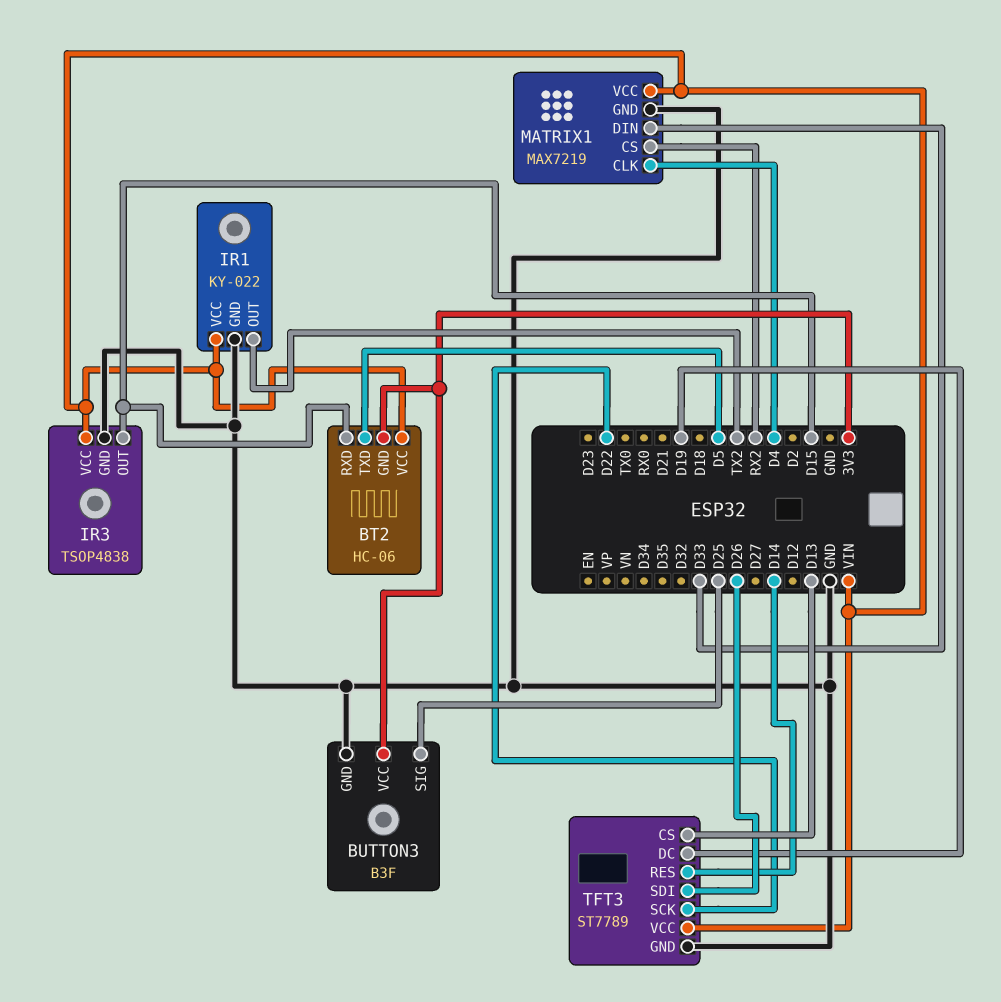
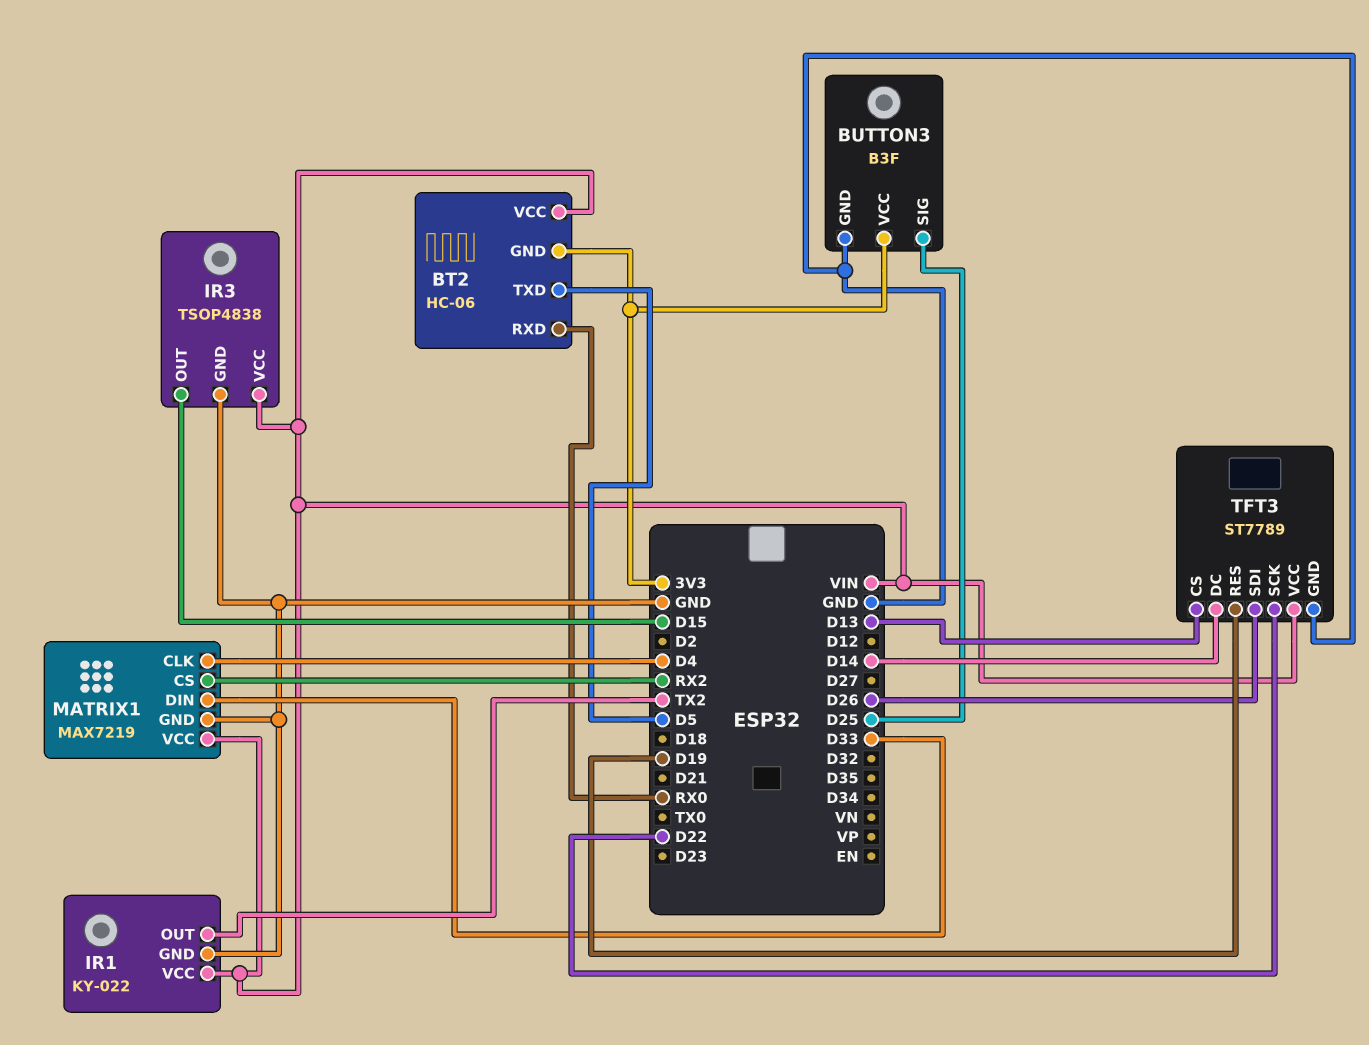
BT2 pin RXD: D15 -> RX0
TFT3 pin DC: D19 -> D14
TFT3 pin RES: D14 -> D19

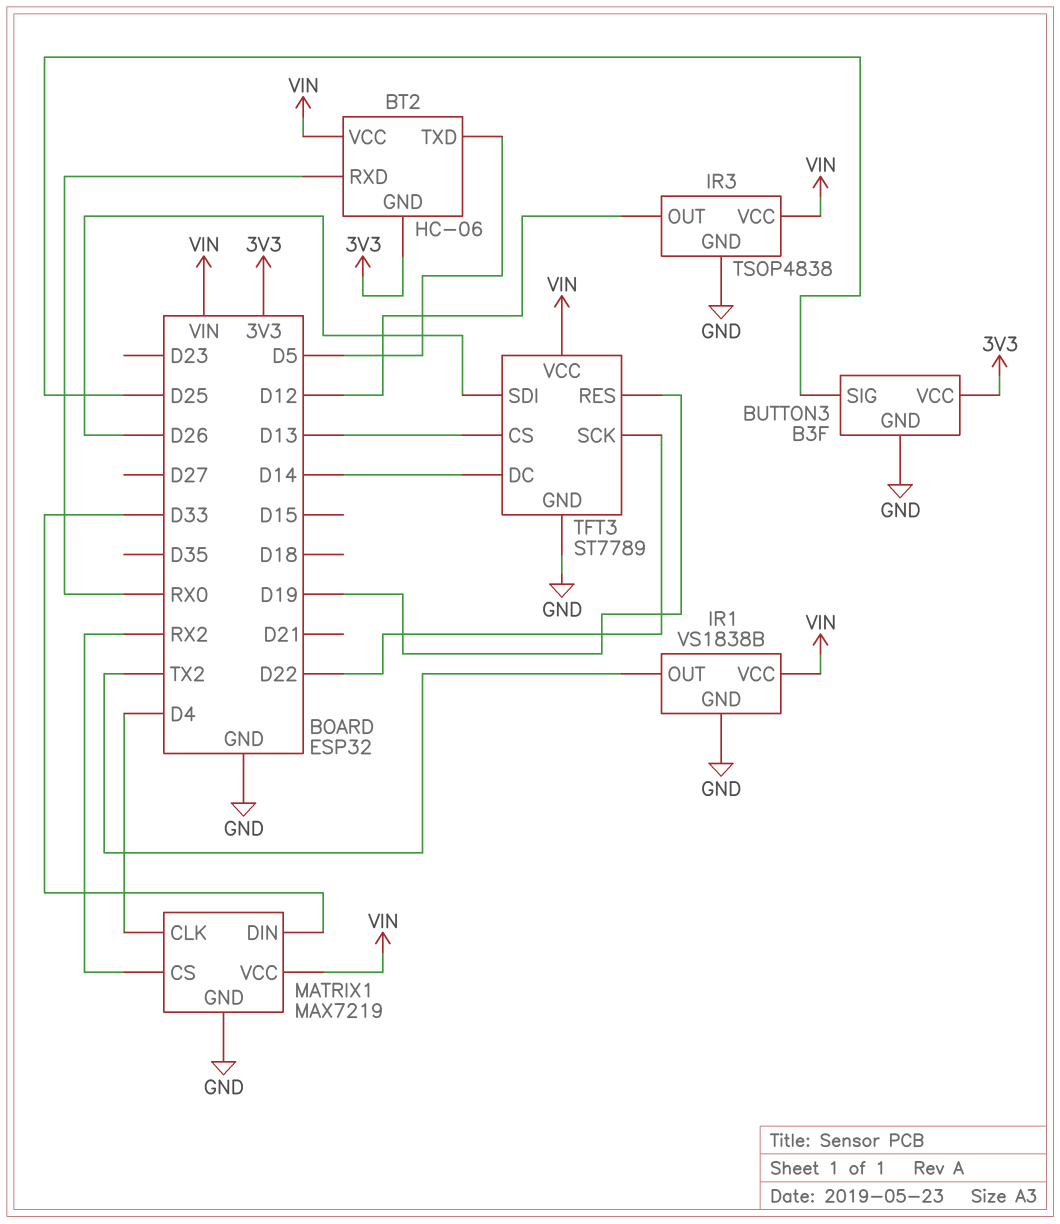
IR1: KY-022 -> VS1838B
IR3 pin OUT: D15 -> D12

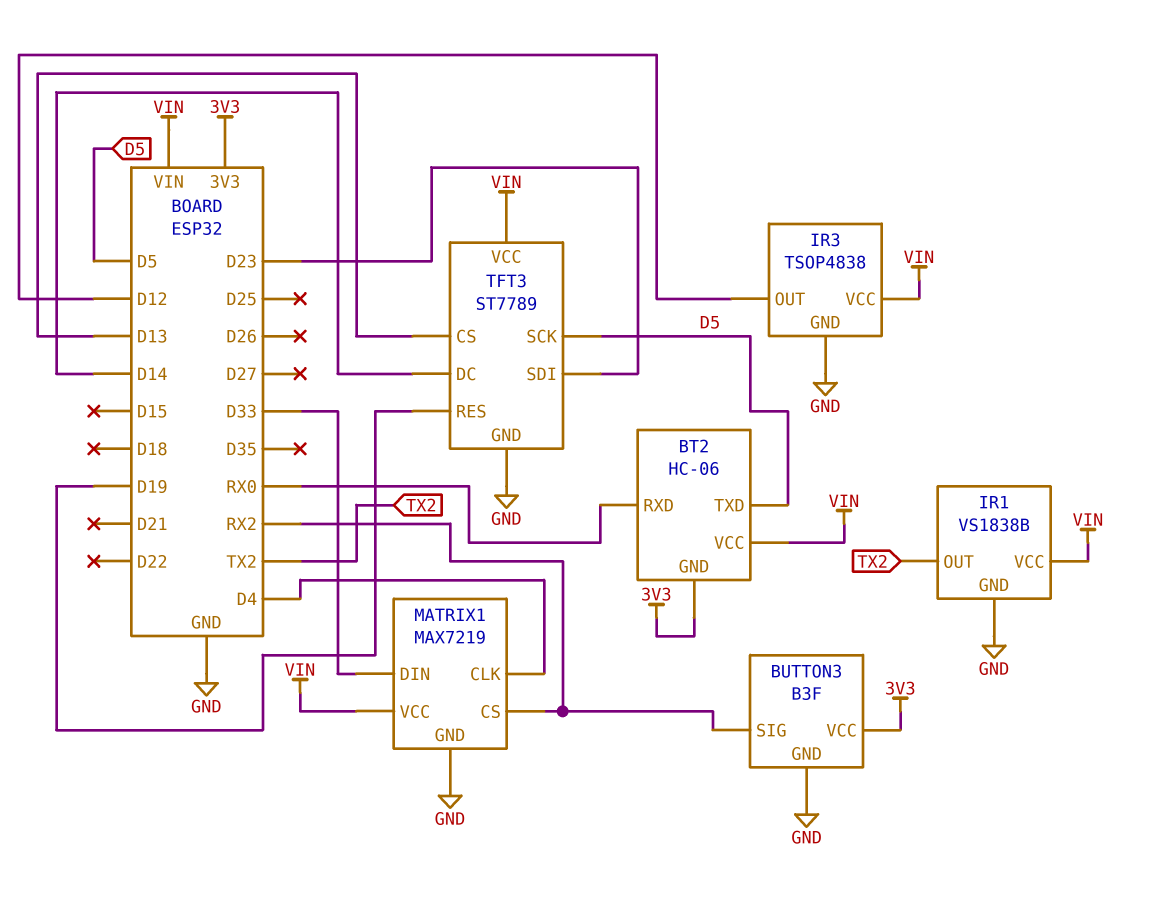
BUTTON3 pin SIG: D25 -> RX2
TFT3 pin SCK: D22 -> D5
TFT3 pin SDI: D26 -> D23

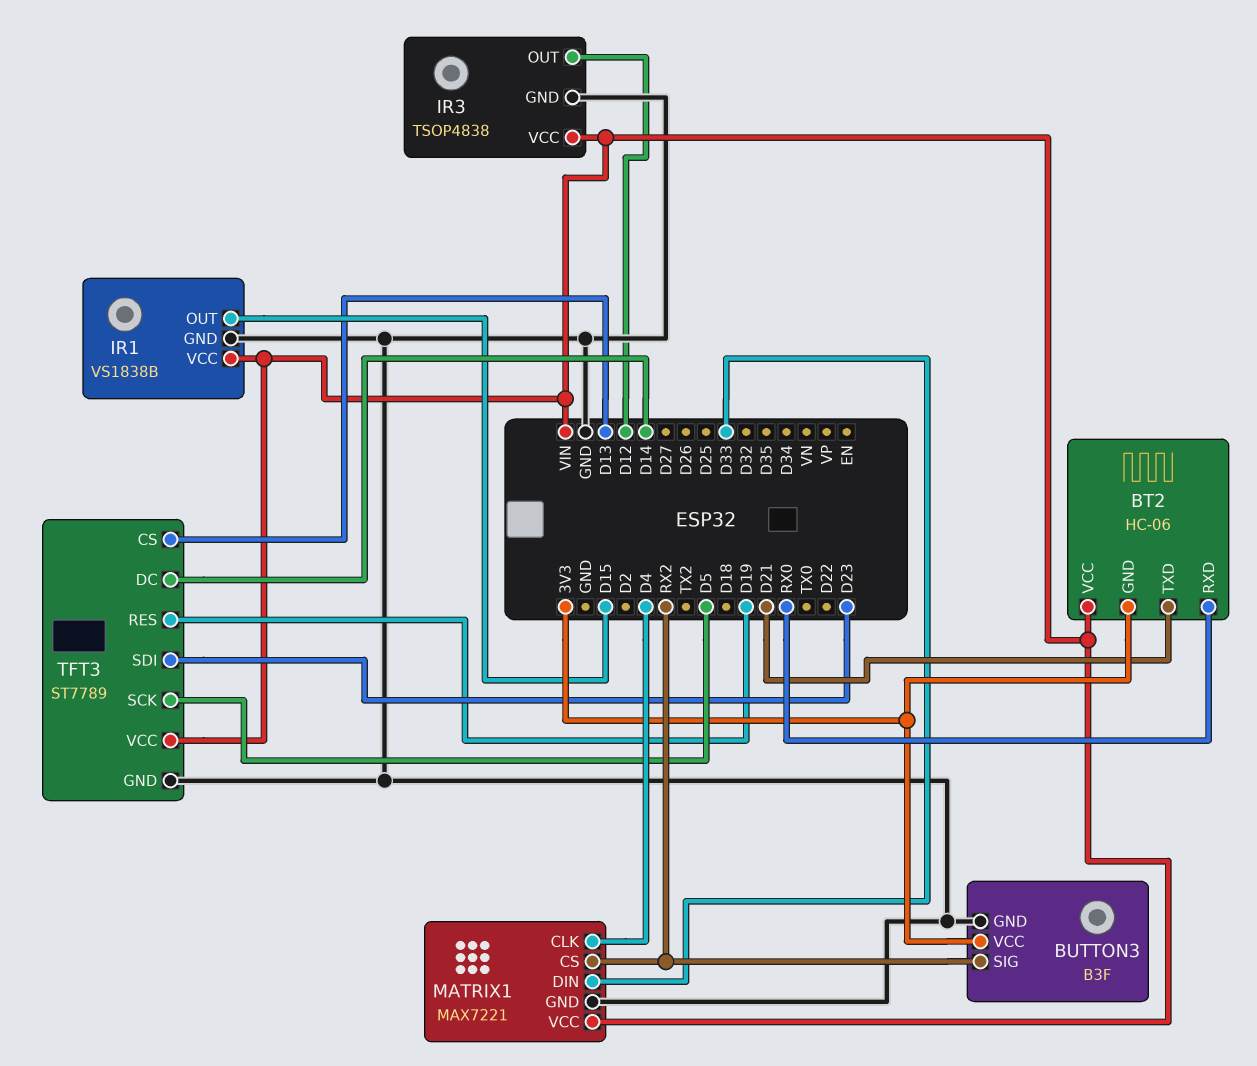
BT2 pin TXD: D5 -> D21
IR1 pin OUT: TX2 -> D15
MATRIX1: MAX7219 -> MAX7221

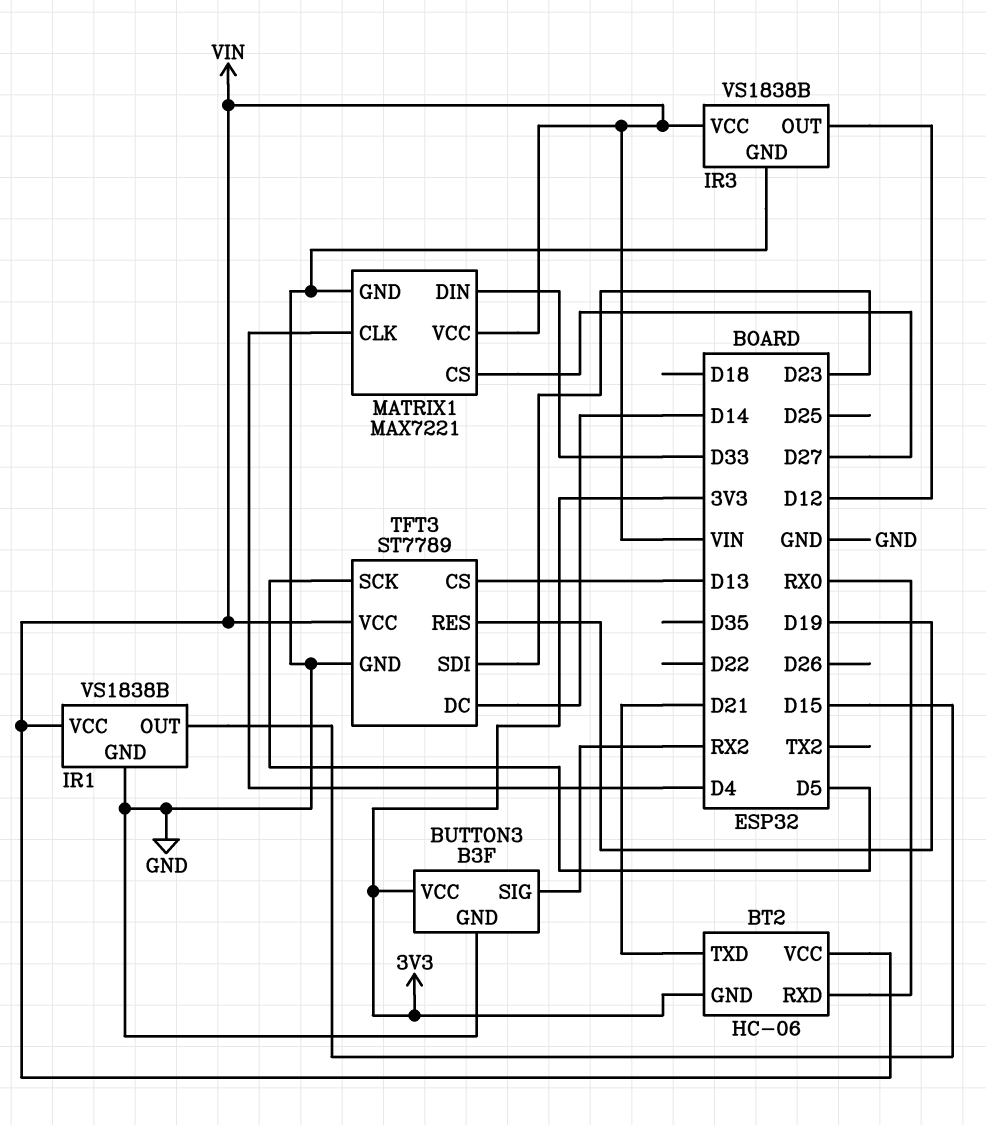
IR3: TSOP4838 -> VS1838B
MATRIX1 pin CS: RX2 -> D27

